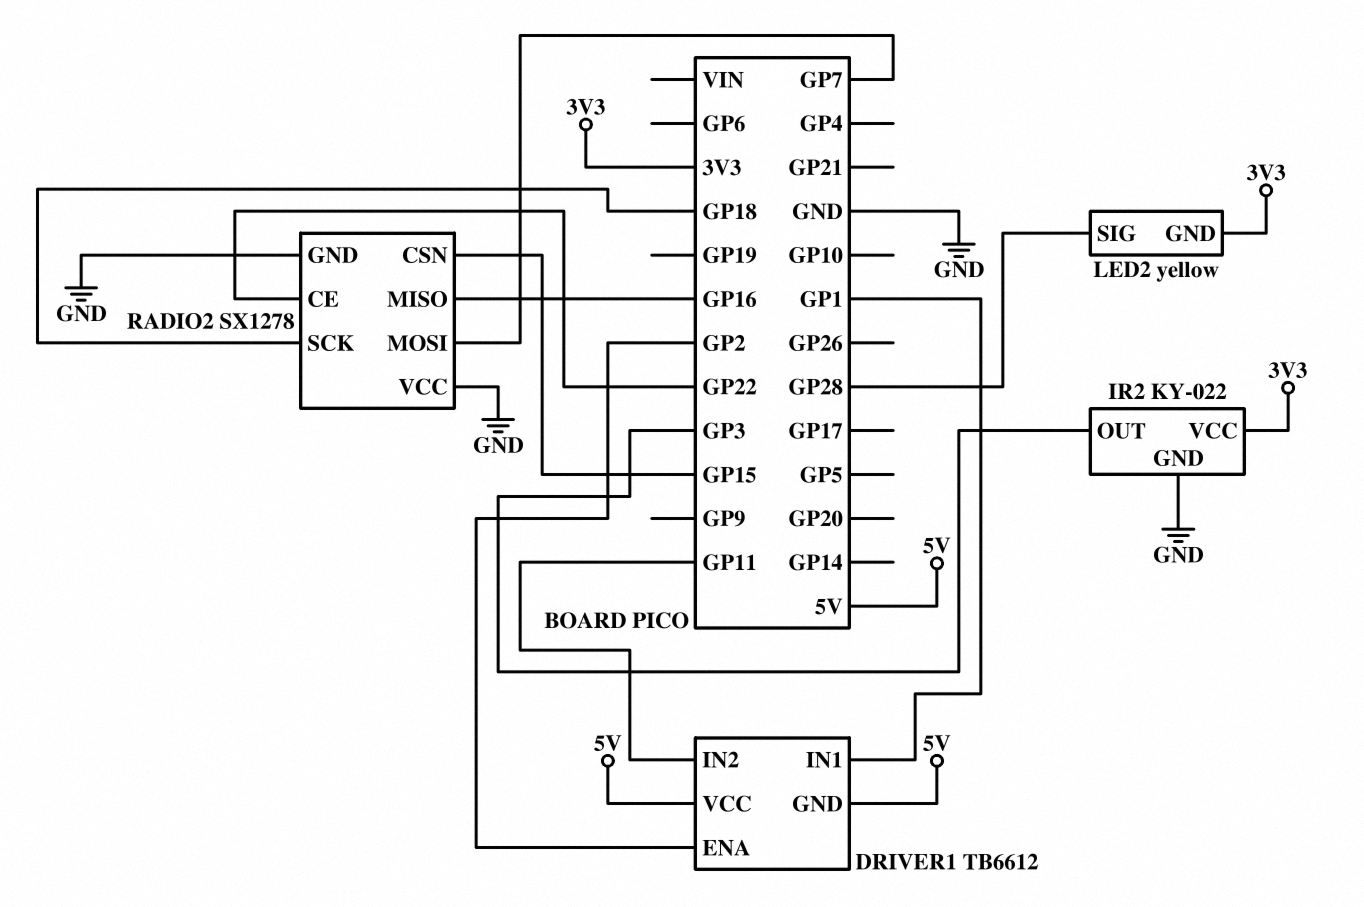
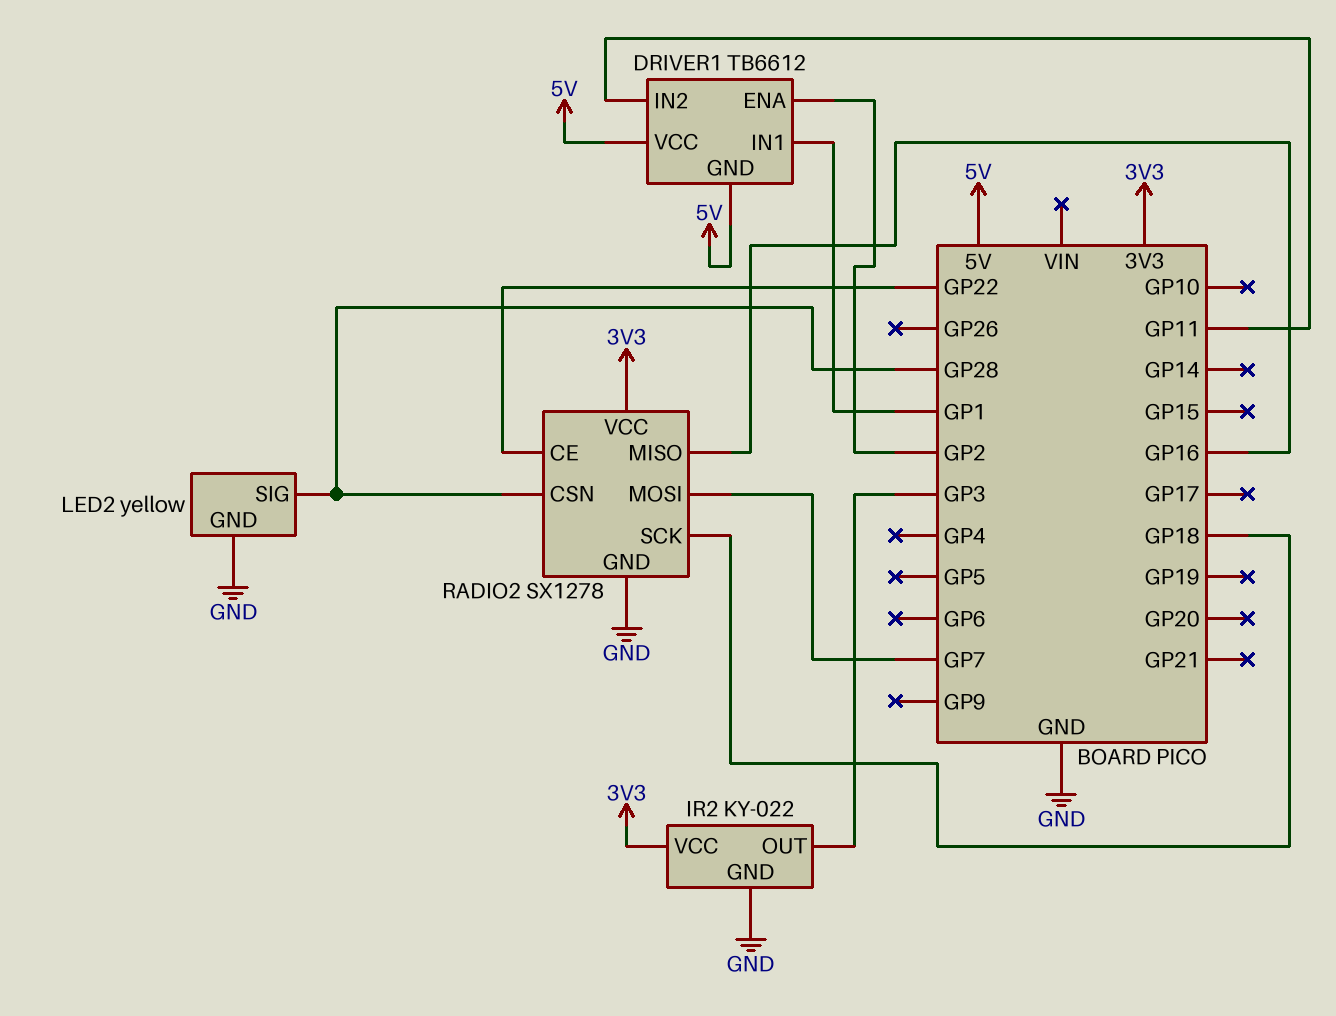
LED2 pin GND: 3V3 -> GND
RADIO2 pin CSN: GP15 -> GP28
RADIO2 pin VCC: GND -> 3V3

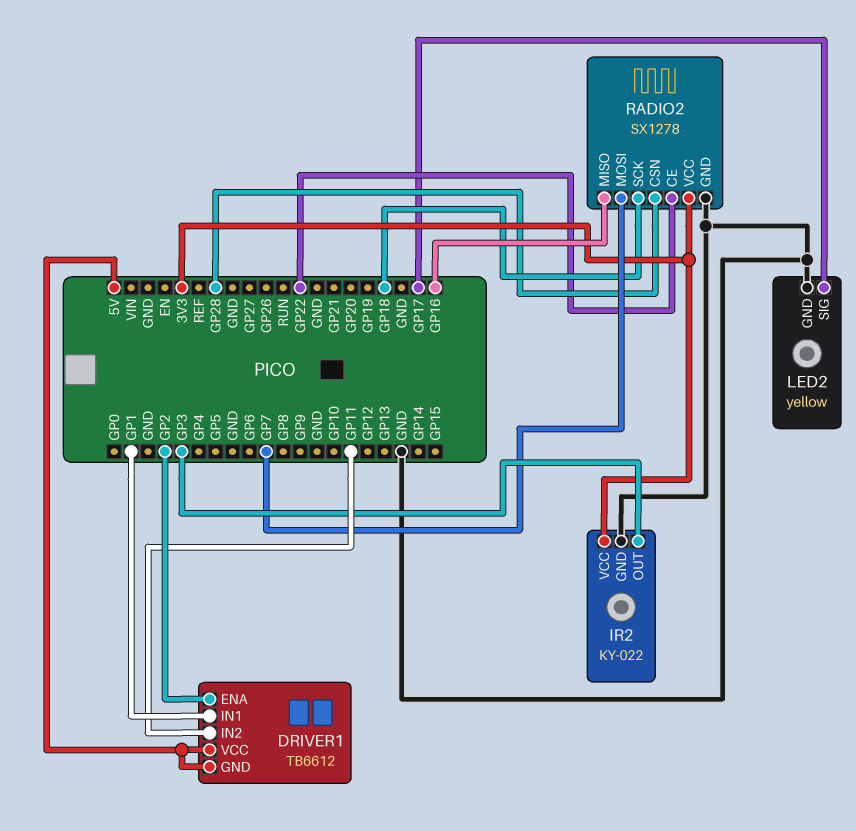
LED2 pin SIG: GP28 -> GP17

